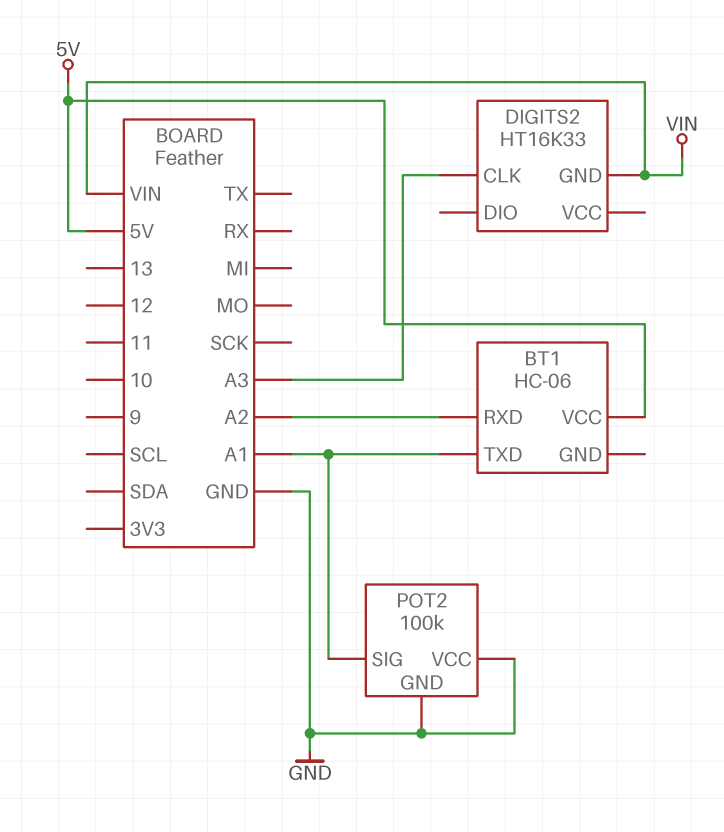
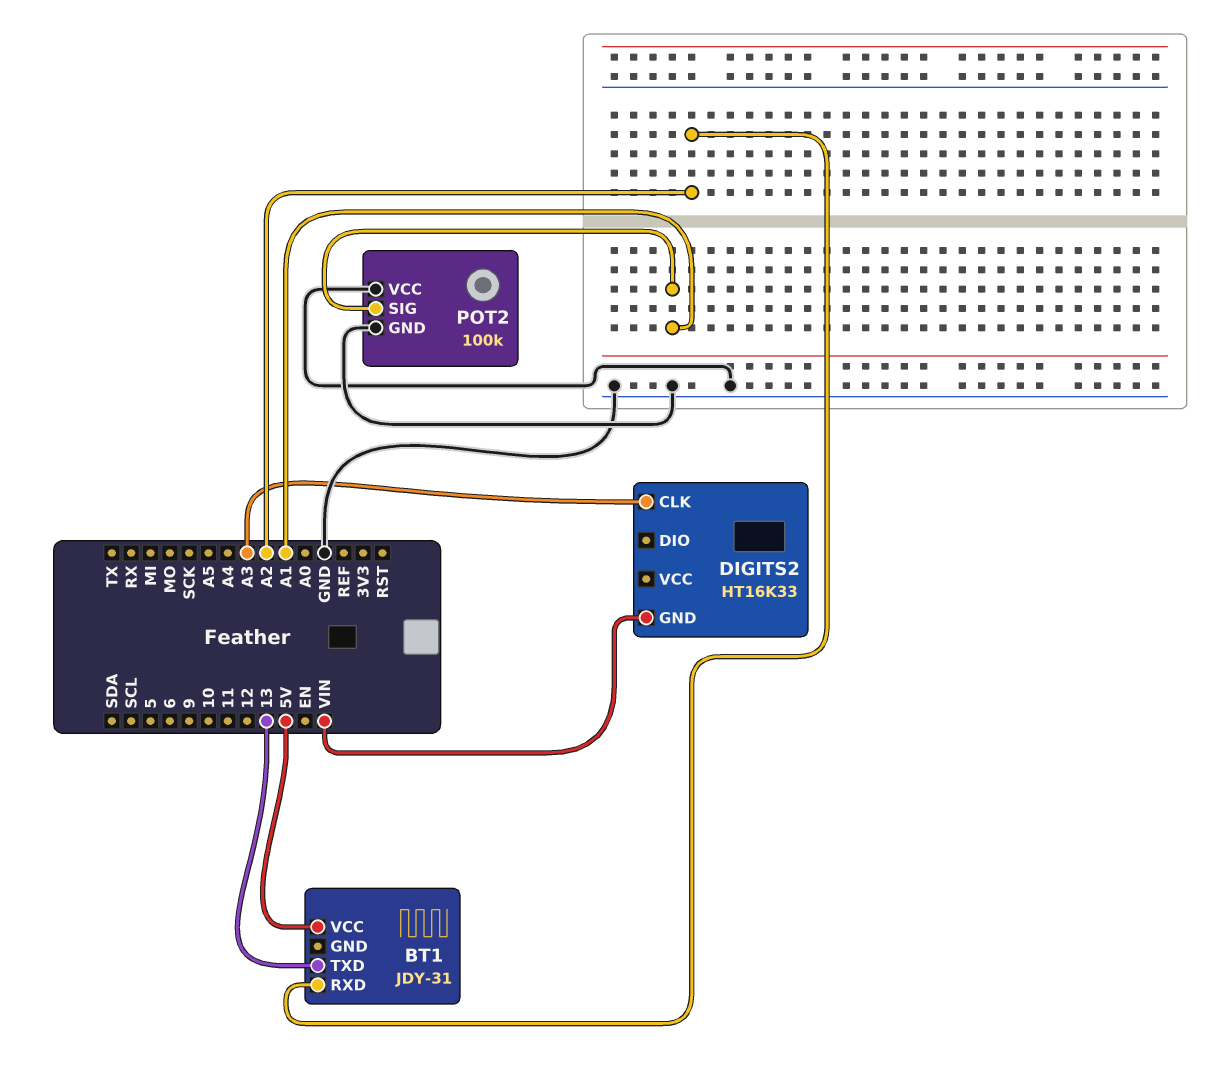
BT1: HC-06 -> JDY-31
BT1 pin TXD: A1 -> 13

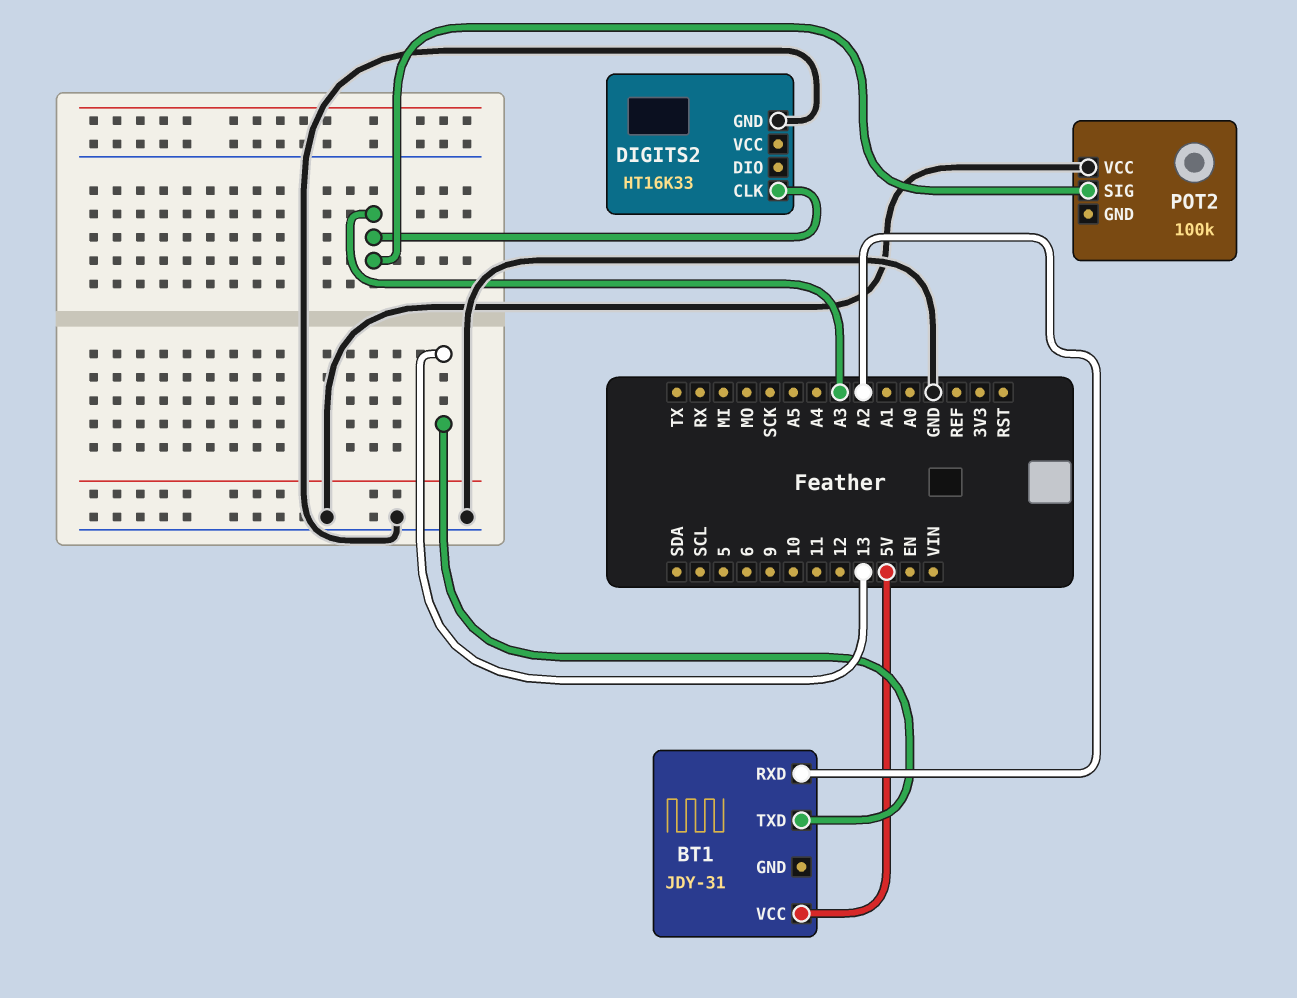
DIGITS2 pin GND: VIN -> GND
POT2 pin GND: GND -> none
POT2 pin SIG: A1 -> A3

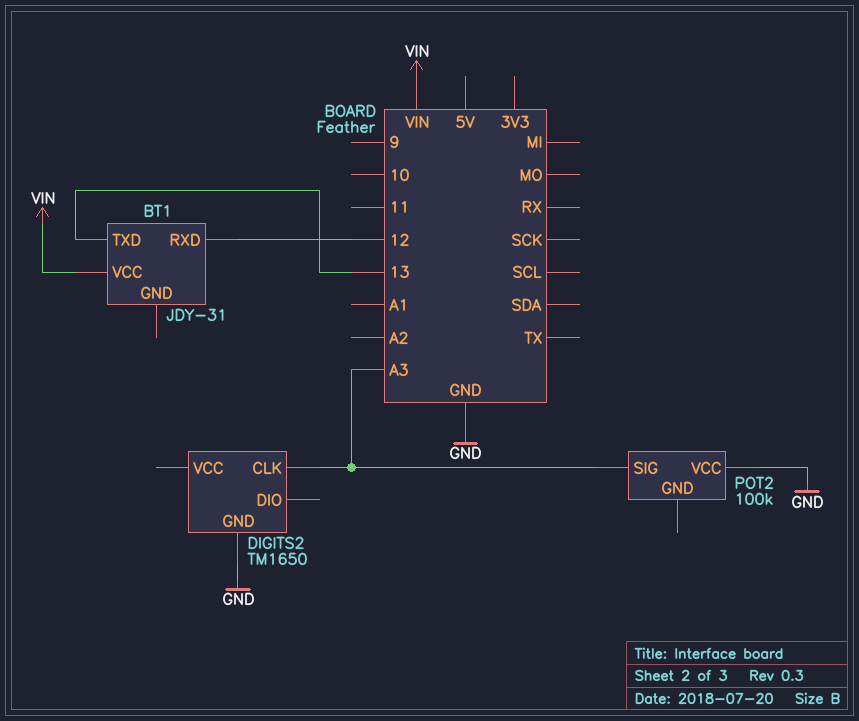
BT1 pin RXD: A2 -> 12
BT1 pin VCC: 5V -> VIN
DIGITS2: HT16K33 -> TM1650

